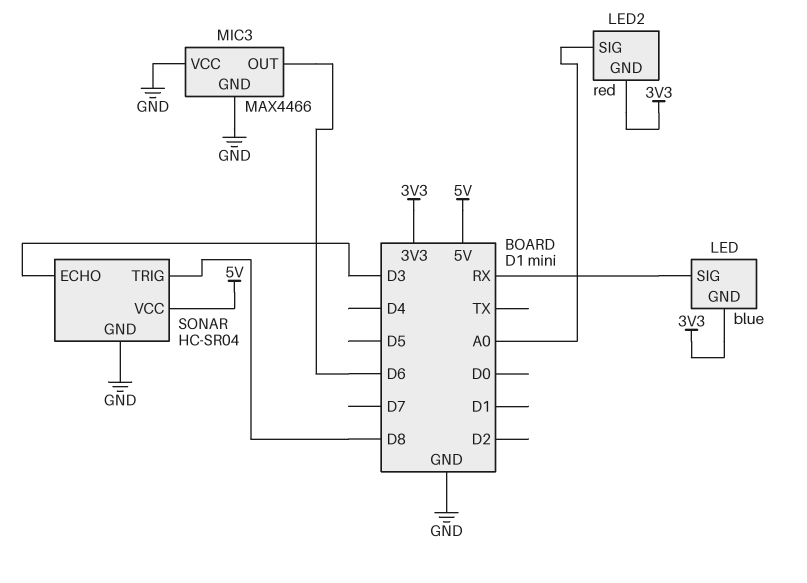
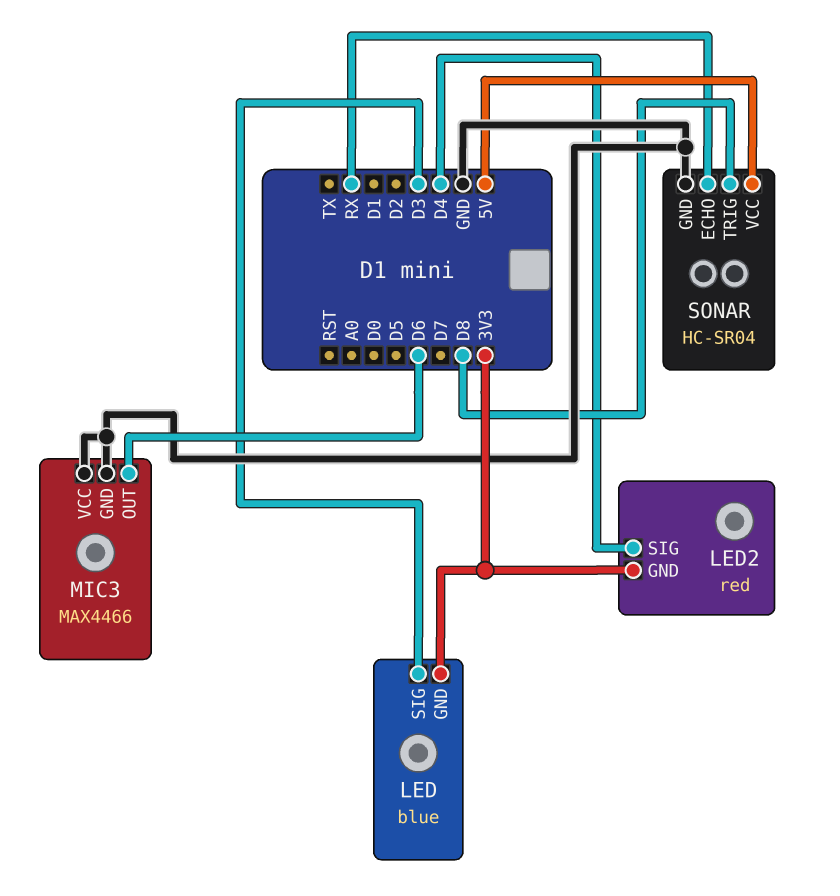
LED pin SIG: RX -> D3
LED2 pin SIG: A0 -> D4
SONAR pin ECHO: D3 -> RX

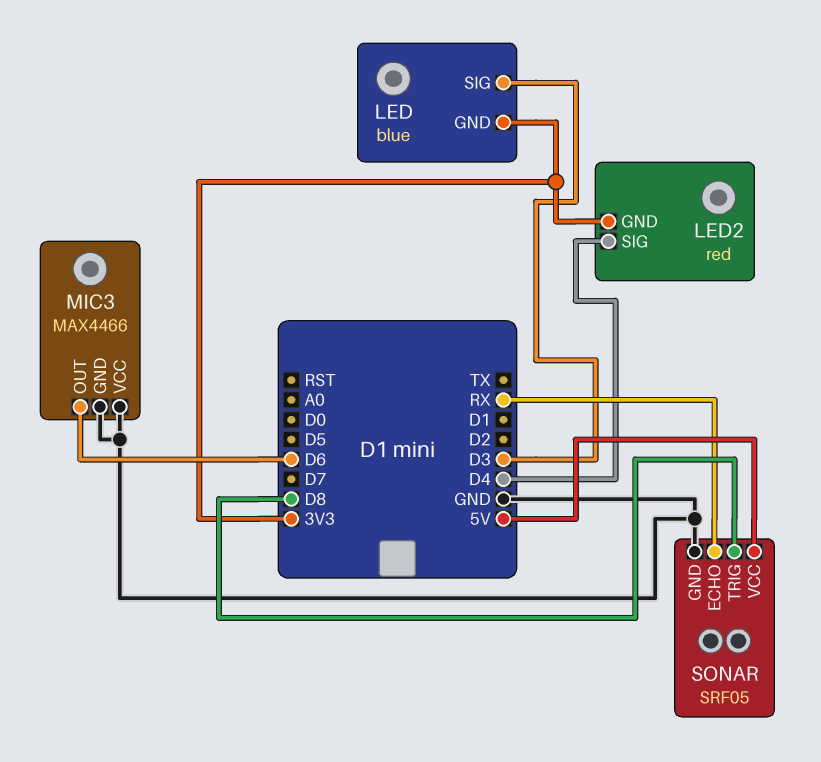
SONAR: HC-SR04 -> SRF05

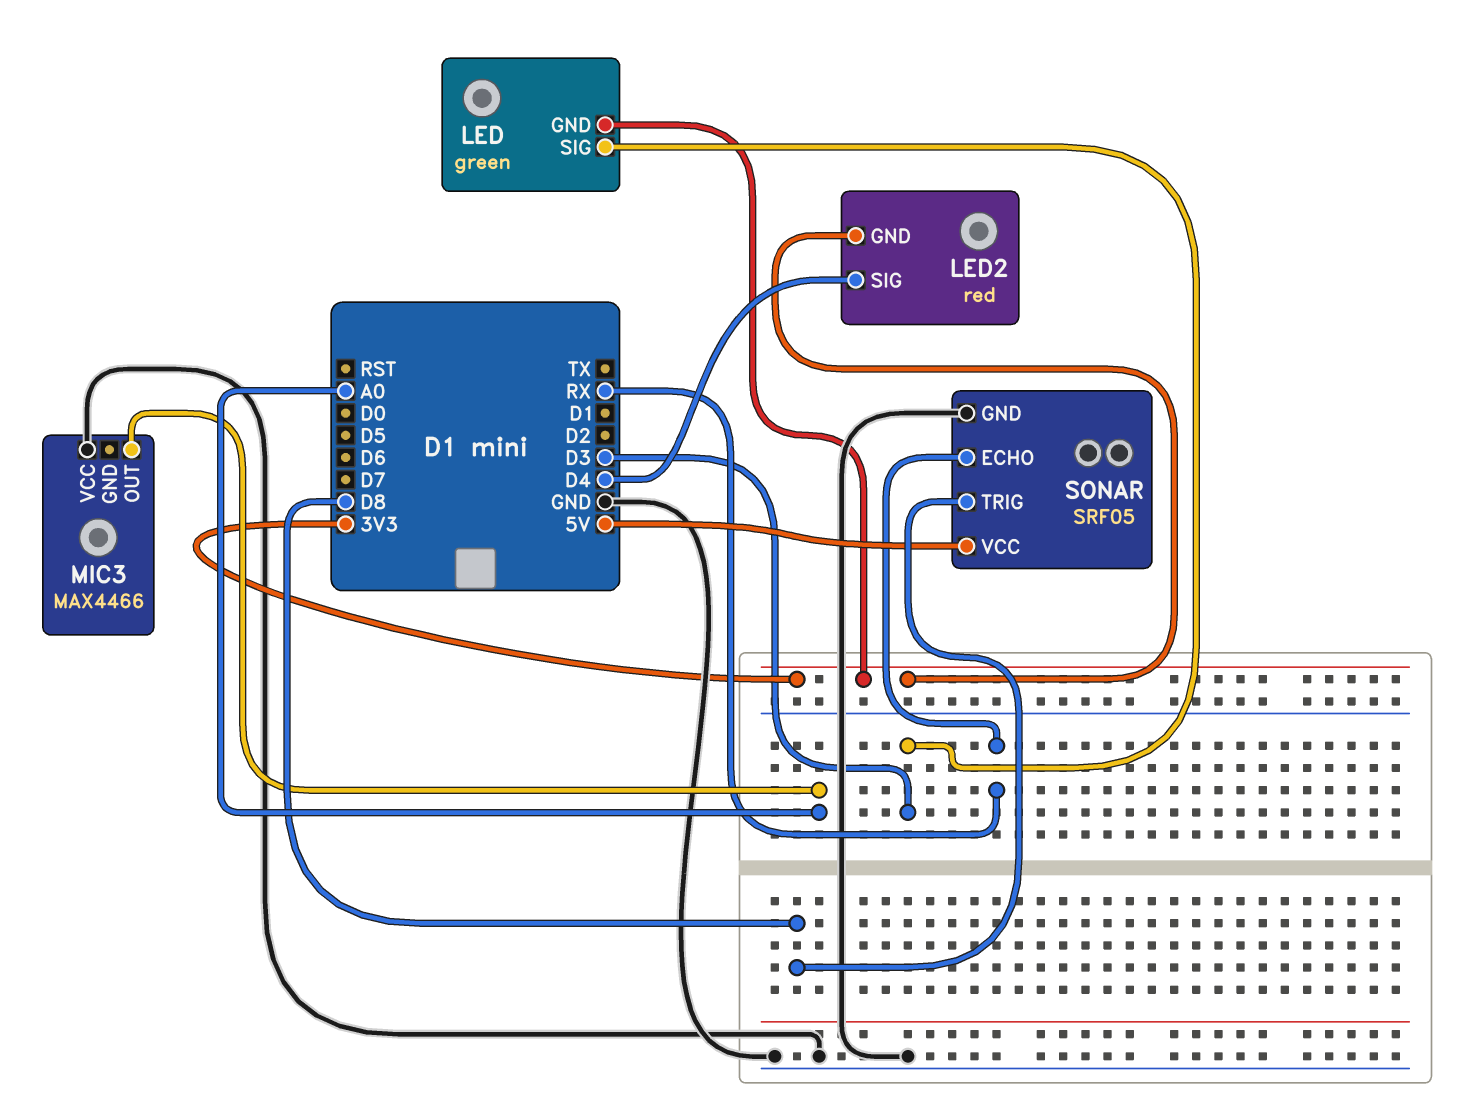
LED: blue -> green
MIC3 pin GND: GND -> none
MIC3 pin OUT: D6 -> A0

